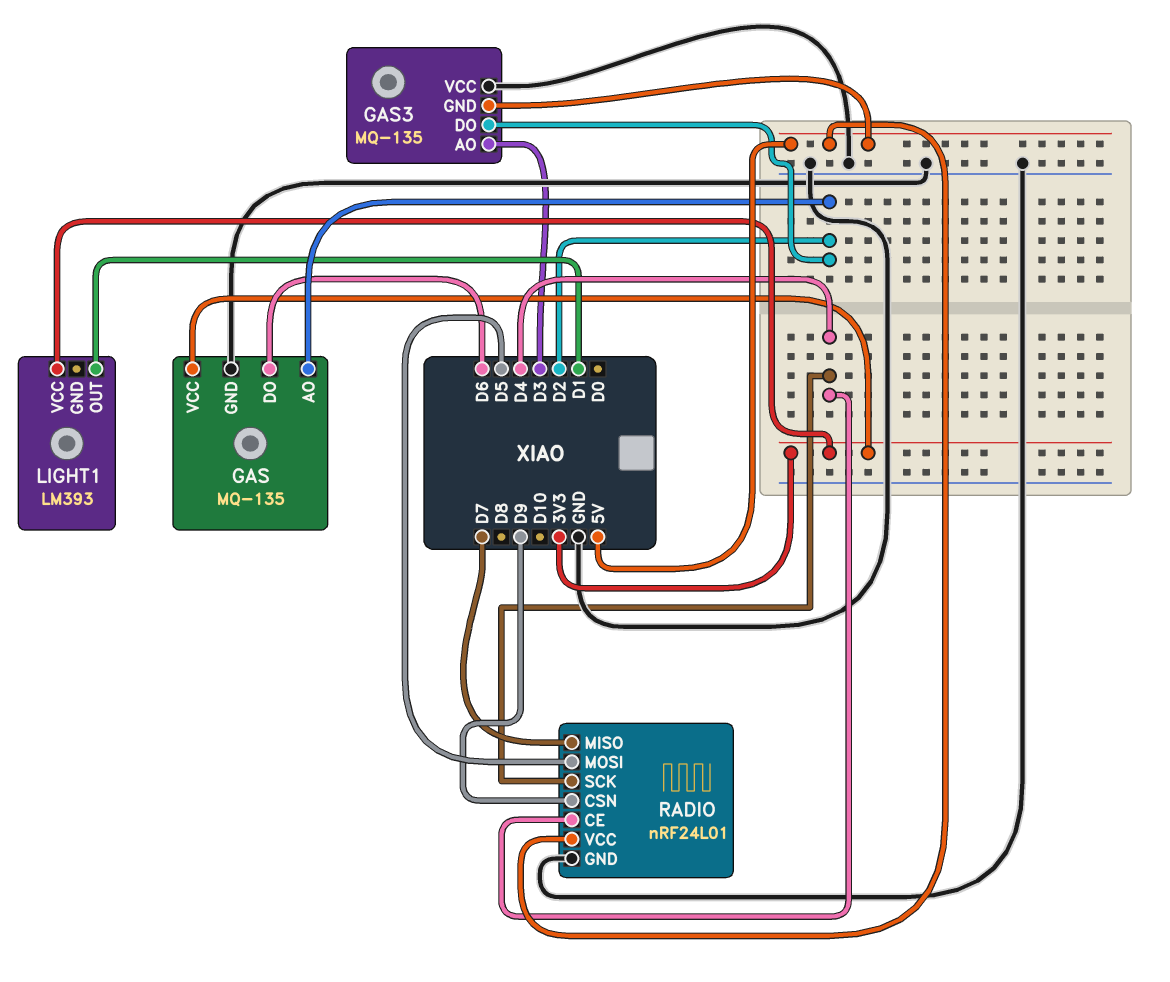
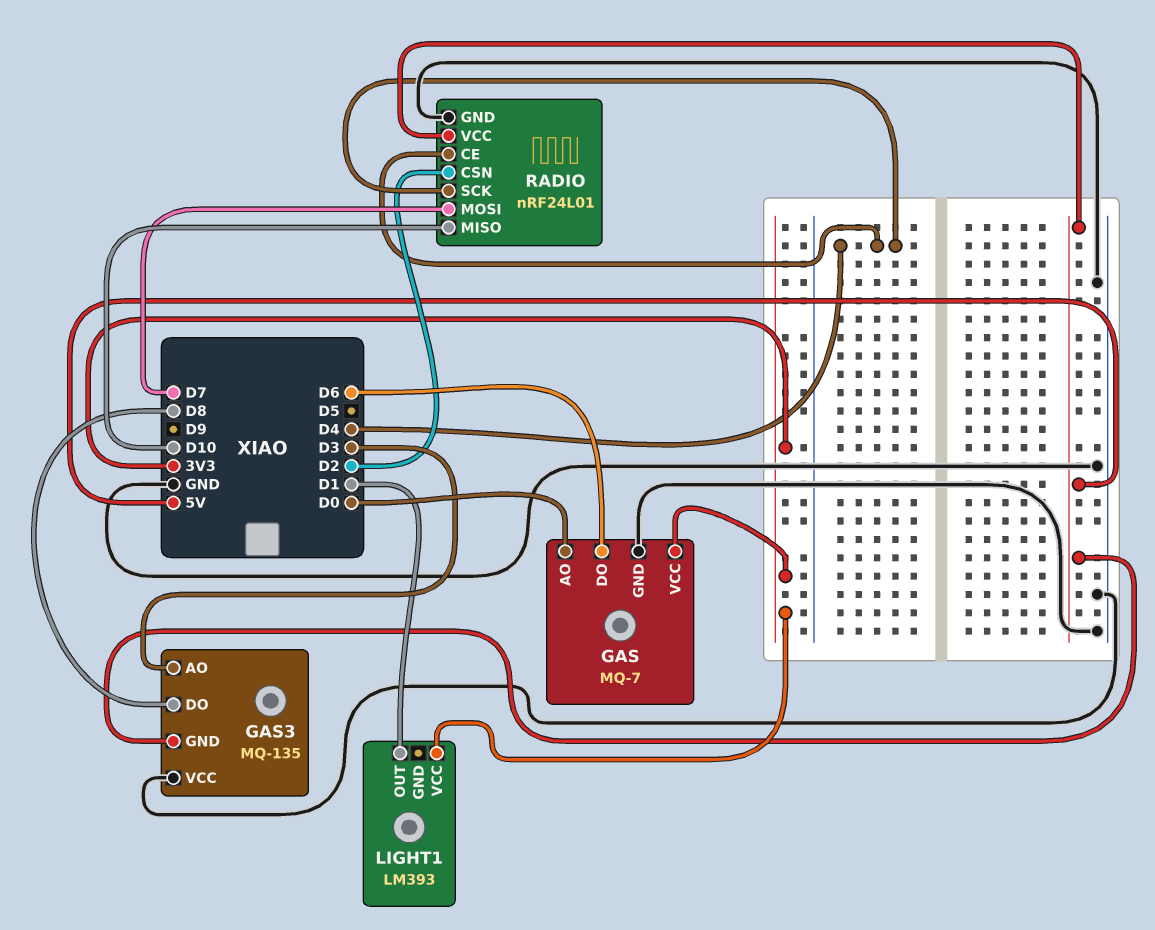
GAS: MQ-135 -> MQ-7
GAS pin AO: D2 -> D0
GAS3 pin DO: D2 -> D8
RADIO pin CSN: D9 -> D2
RADIO pin MISO: D7 -> D10
RADIO pin MOSI: D5 -> D7

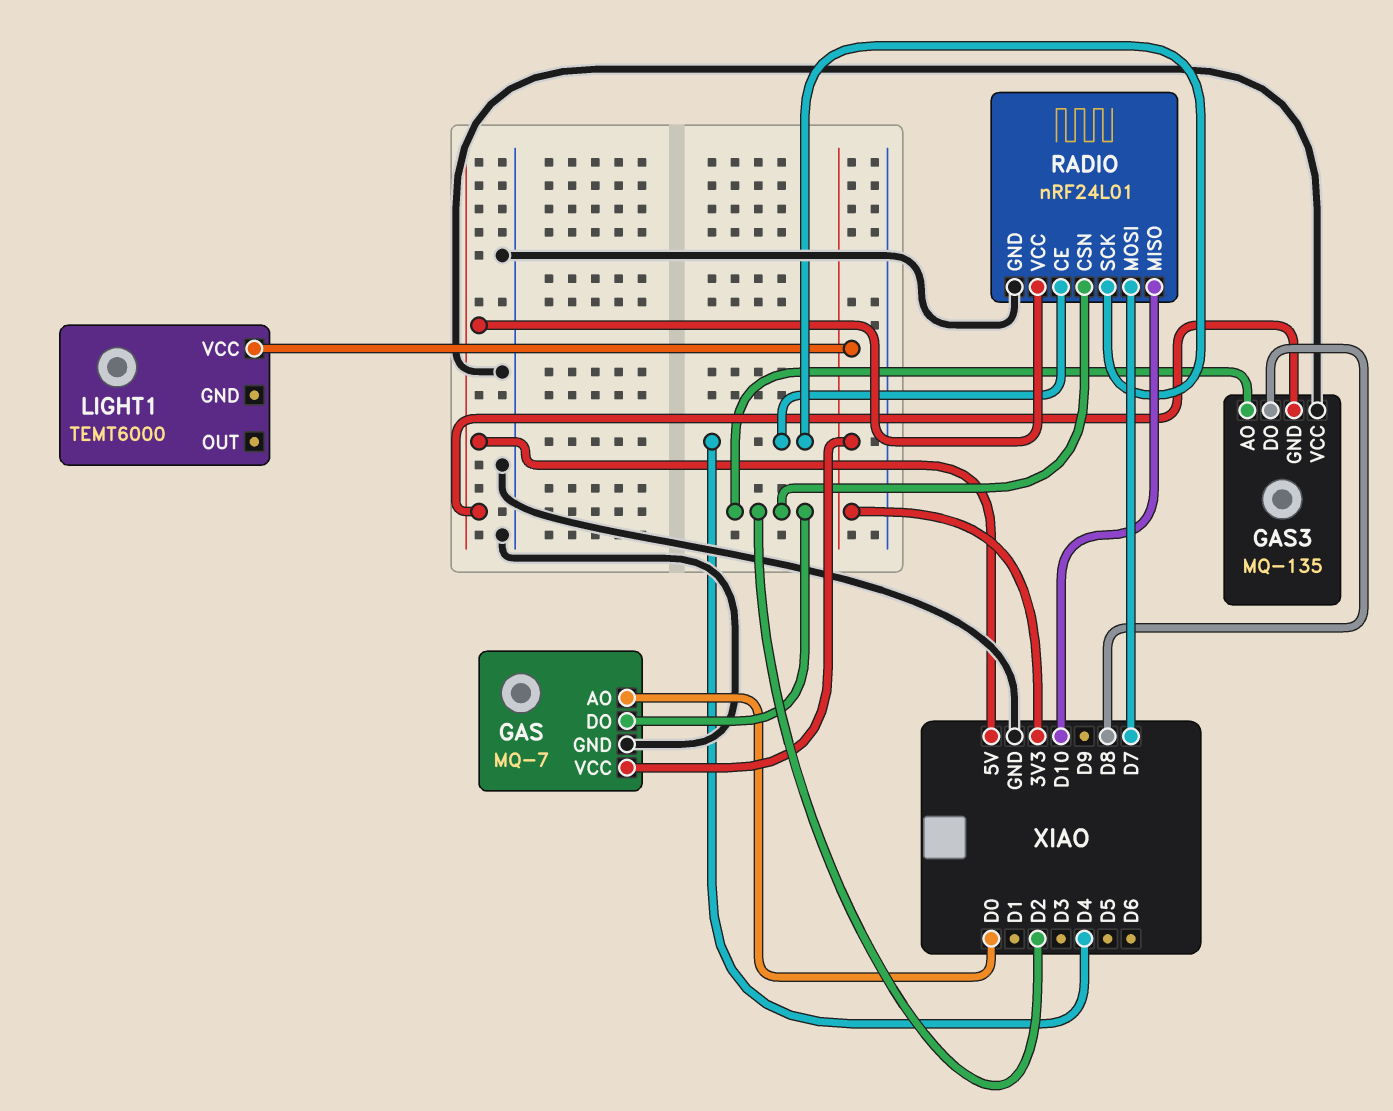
GAS pin DO: D6 -> D2
GAS3 pin AO: D3 -> D2
LIGHT1: LM393 -> TEMT6000
LIGHT1 pin OUT: D1 -> none

